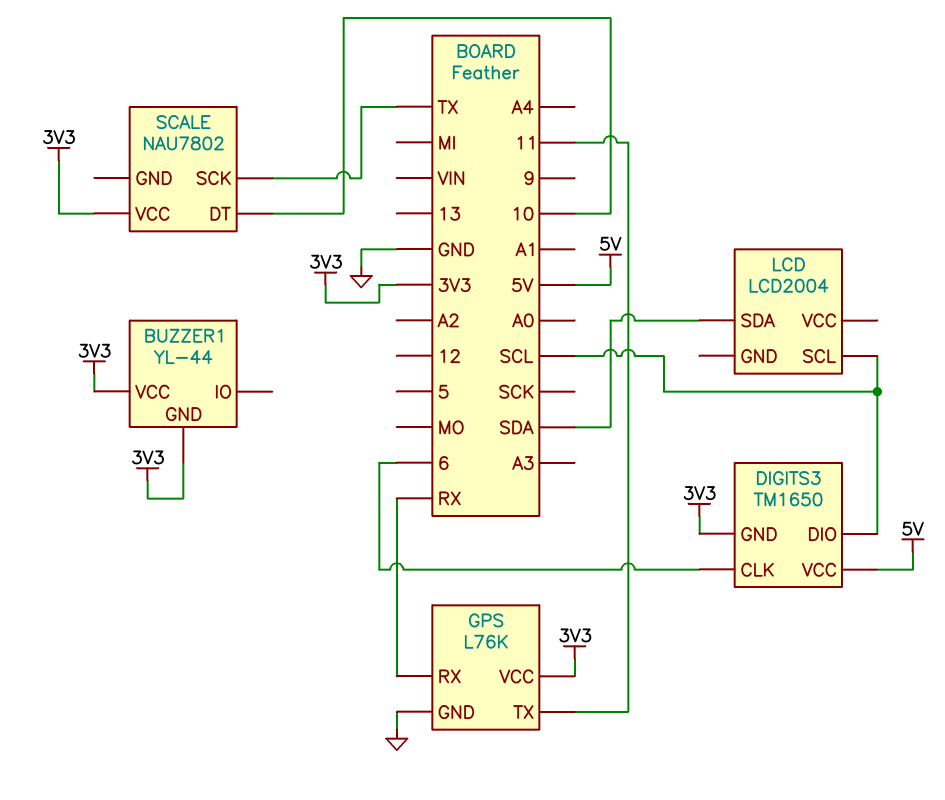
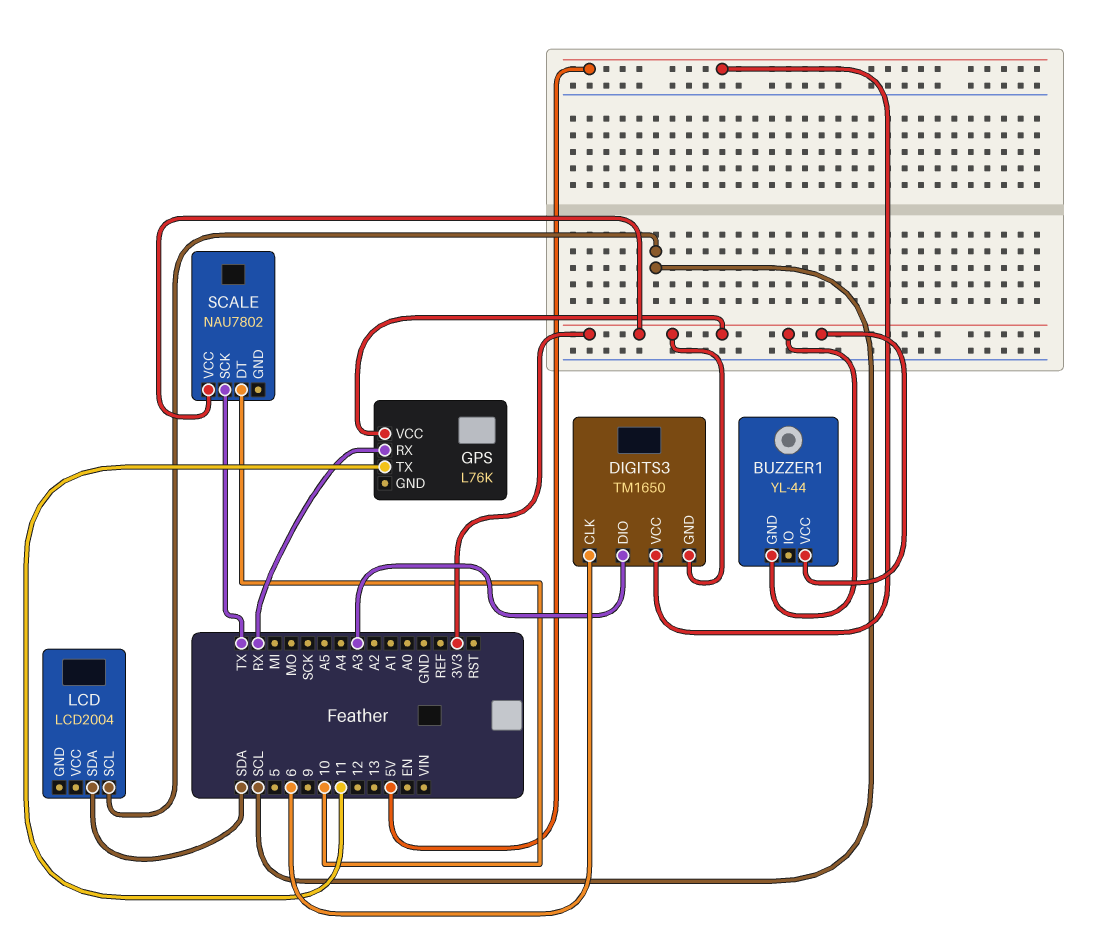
DIGITS3 pin DIO: SCL -> A3
GPS pin GND: GND -> none

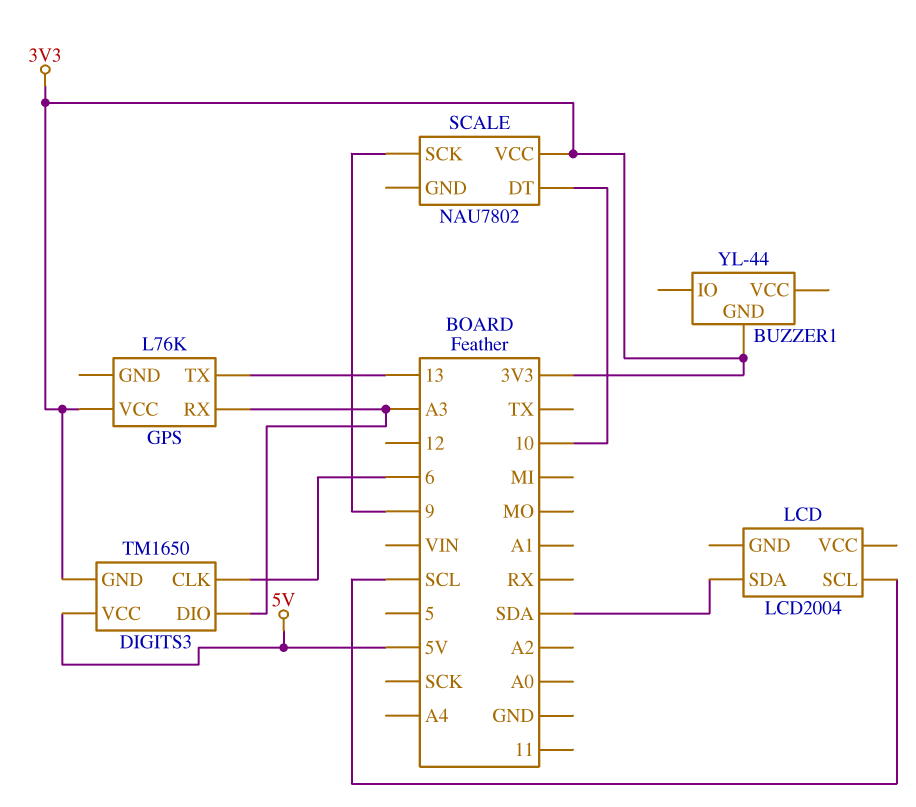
BUZZER1 pin VCC: 3V3 -> none
GPS pin RX: RX -> A3
GPS pin TX: 11 -> 13
SCALE pin SCK: TX -> 9

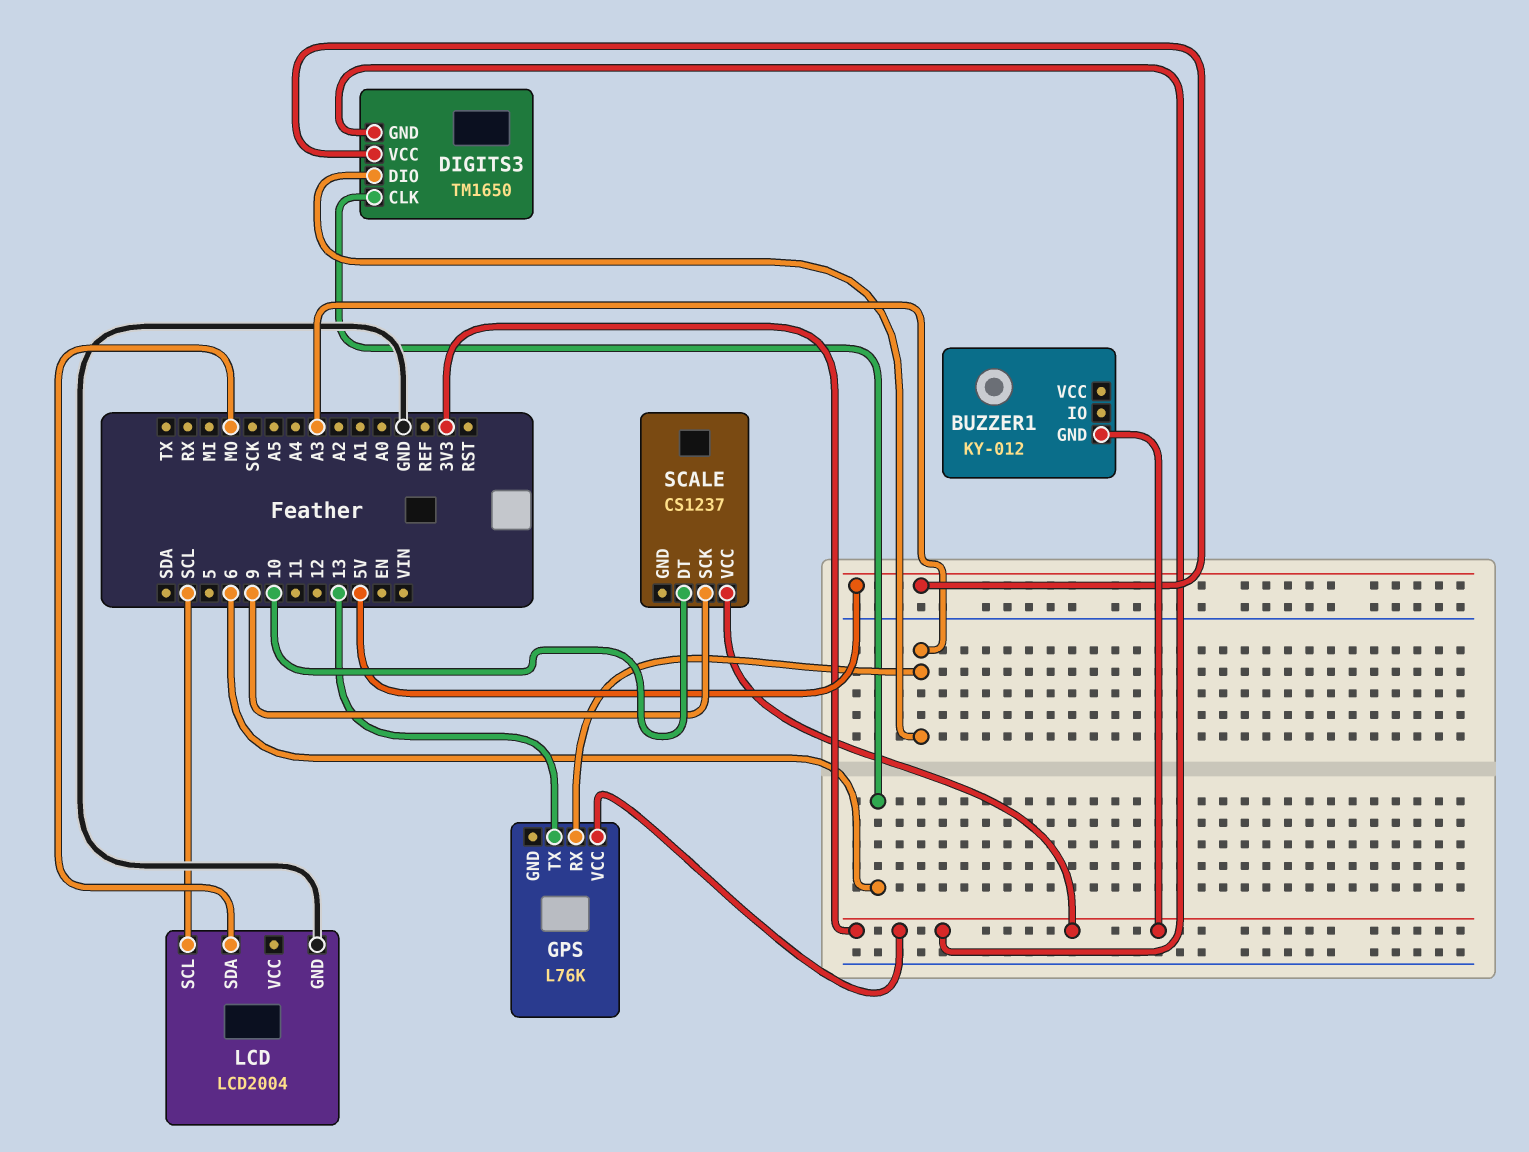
BUZZER1: YL-44 -> KY-012
LCD pin GND: none -> GND
LCD pin SDA: SDA -> MO
SCALE: NAU7802 -> CS1237

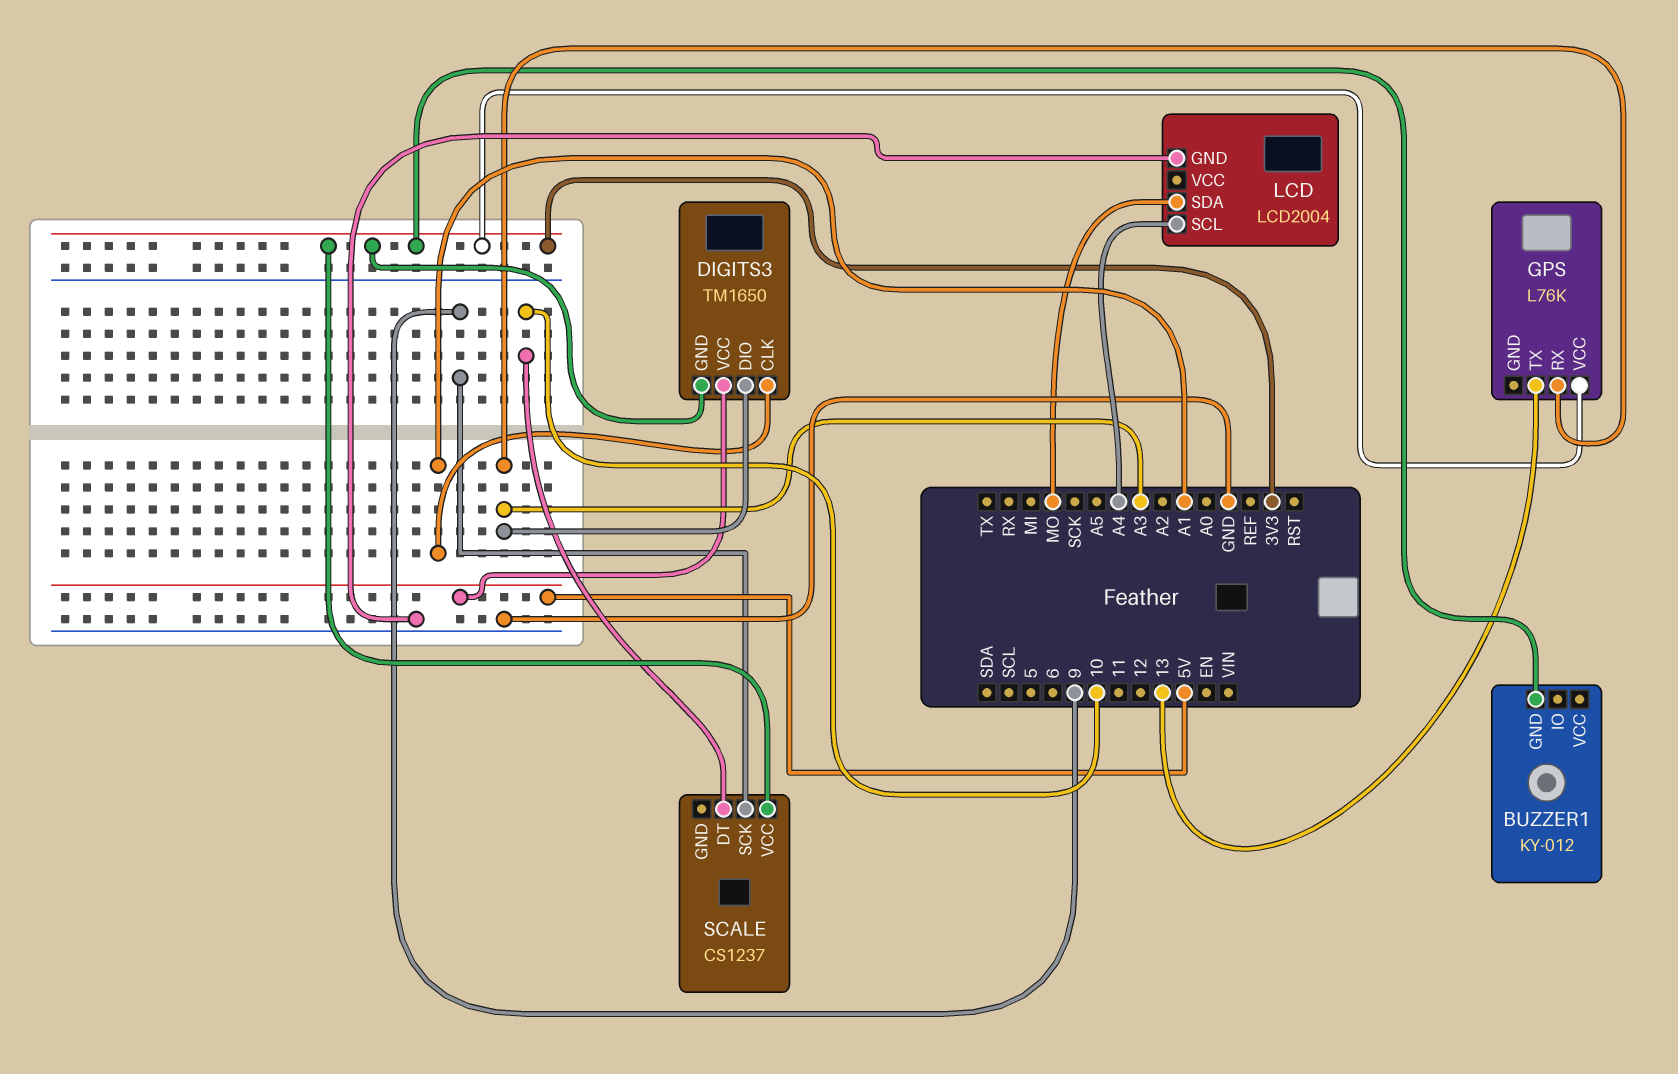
DIGITS3 pin CLK: 6 -> A1
LCD pin SCL: SCL -> A4

